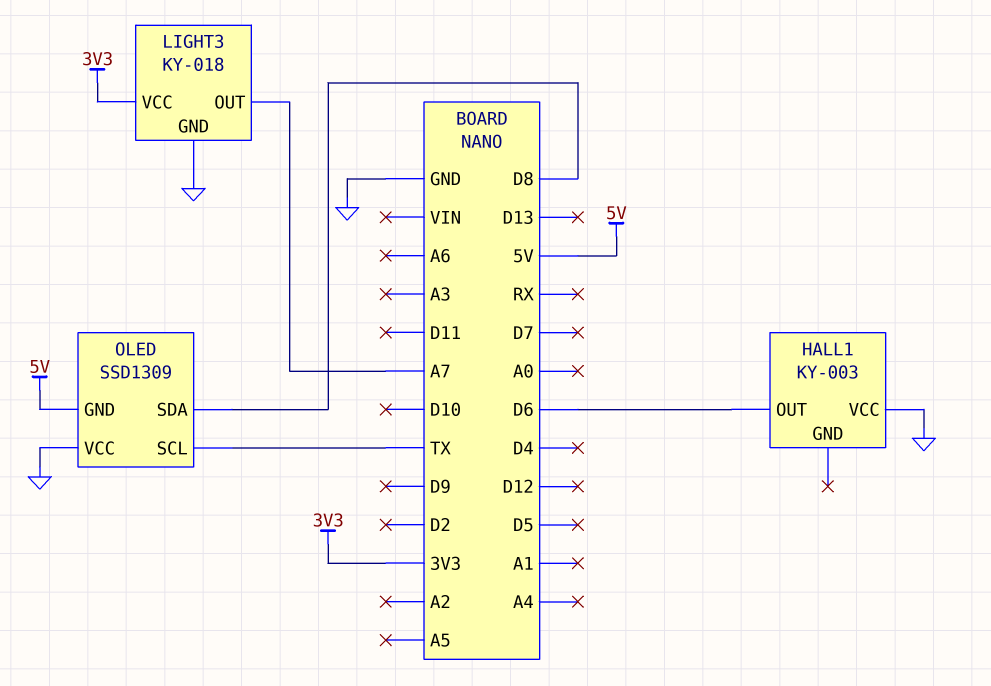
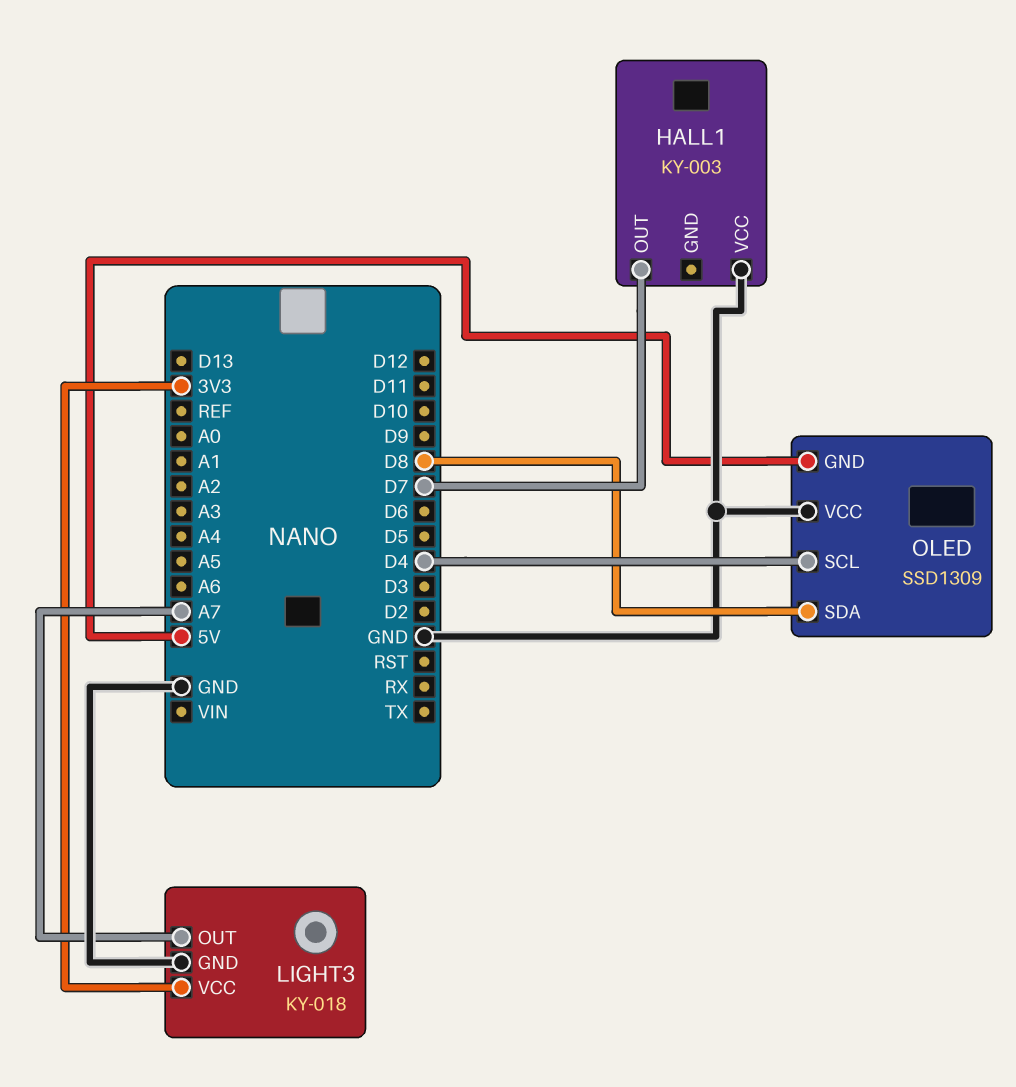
HALL1 pin OUT: D6 -> D7
OLED pin SCL: TX -> D4

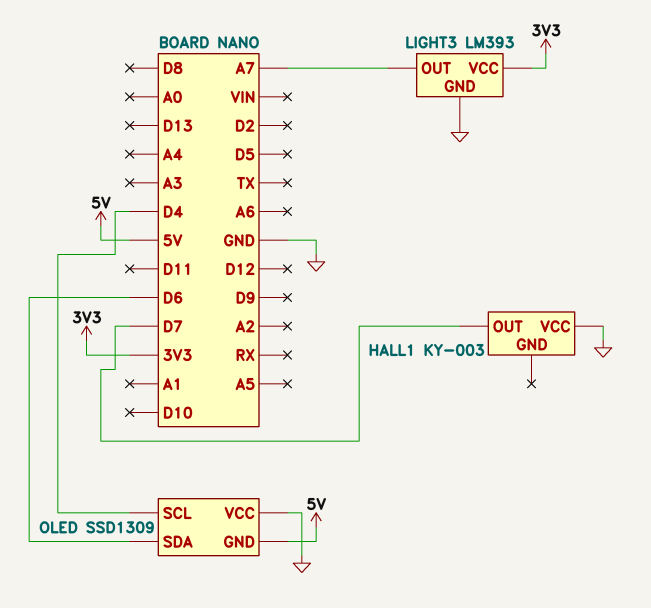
LIGHT3: KY-018 -> LM393
OLED pin SDA: D8 -> D6

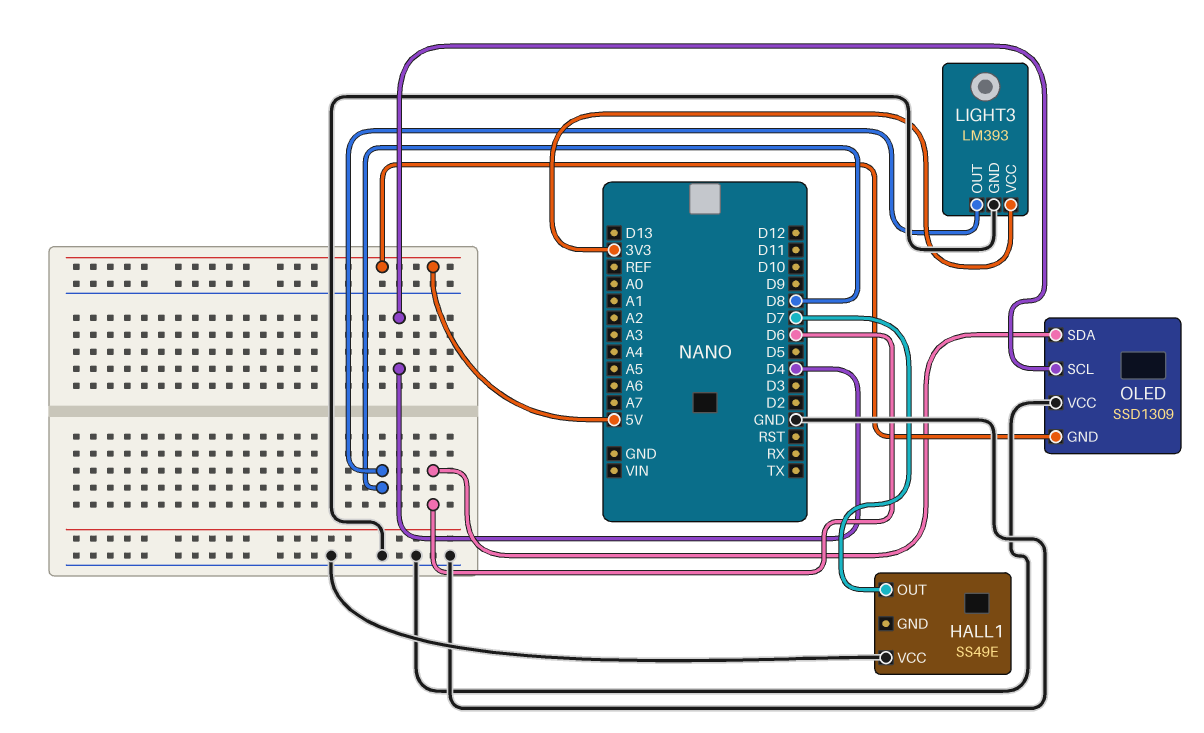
HALL1: KY-003 -> SS49E
LIGHT3 pin OUT: A7 -> D8

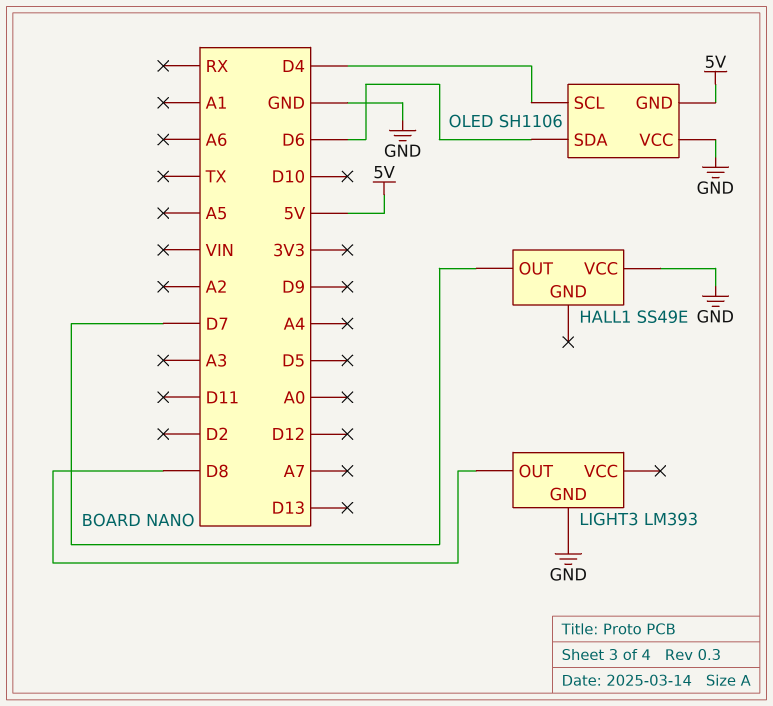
LIGHT3 pin VCC: 3V3 -> none
OLED: SSD1309 -> SH1106

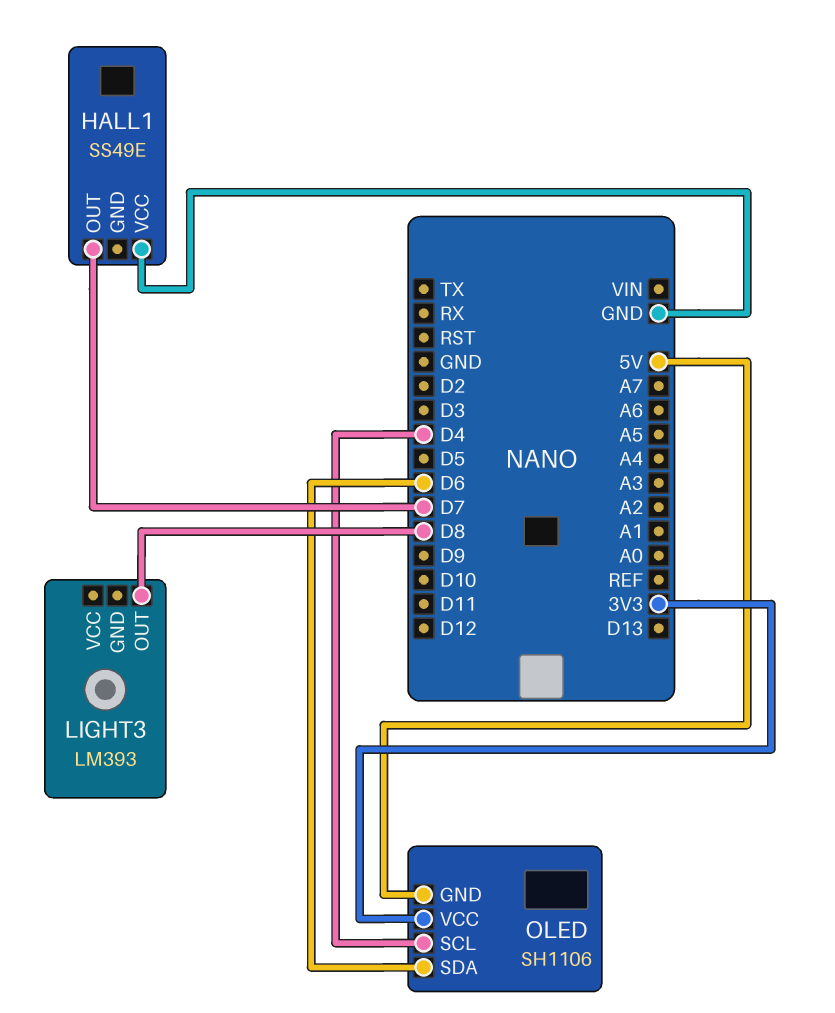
LIGHT3 pin GND: GND -> none
OLED pin VCC: GND -> 3V3

